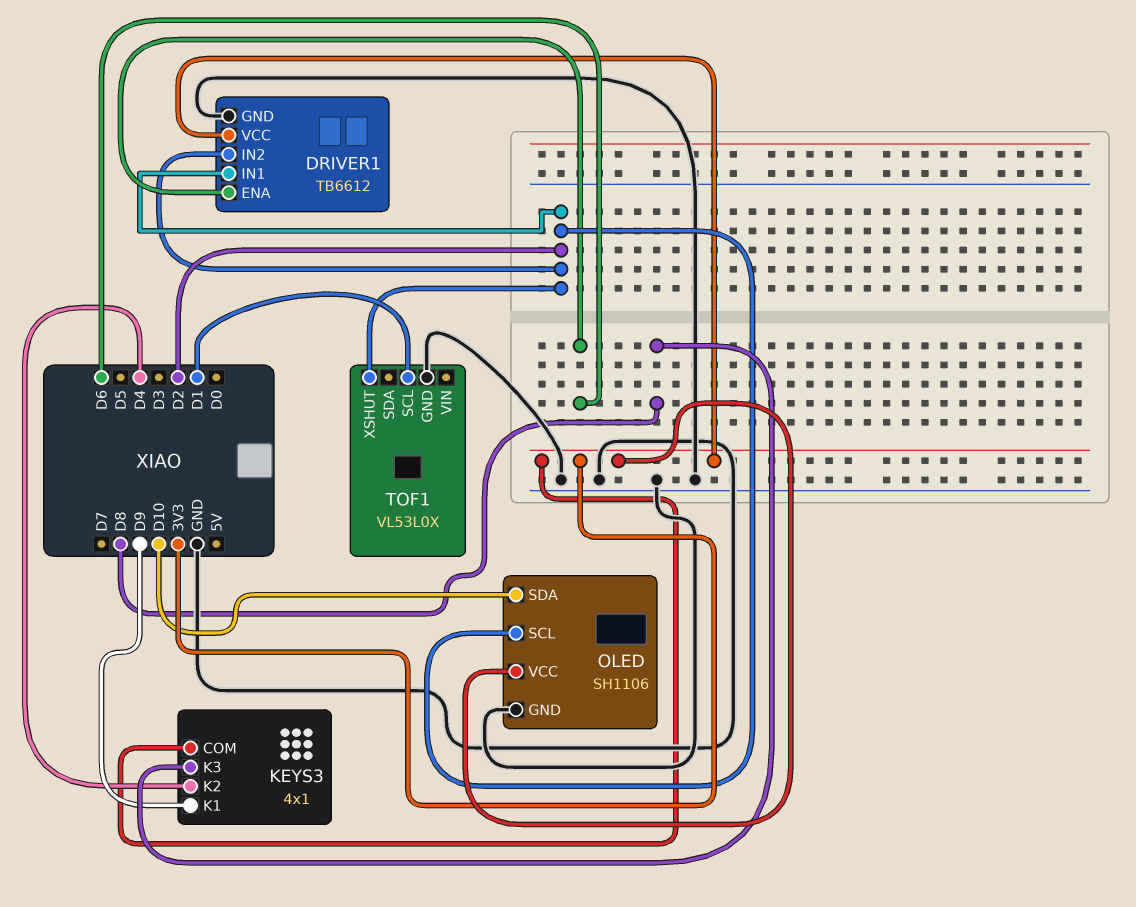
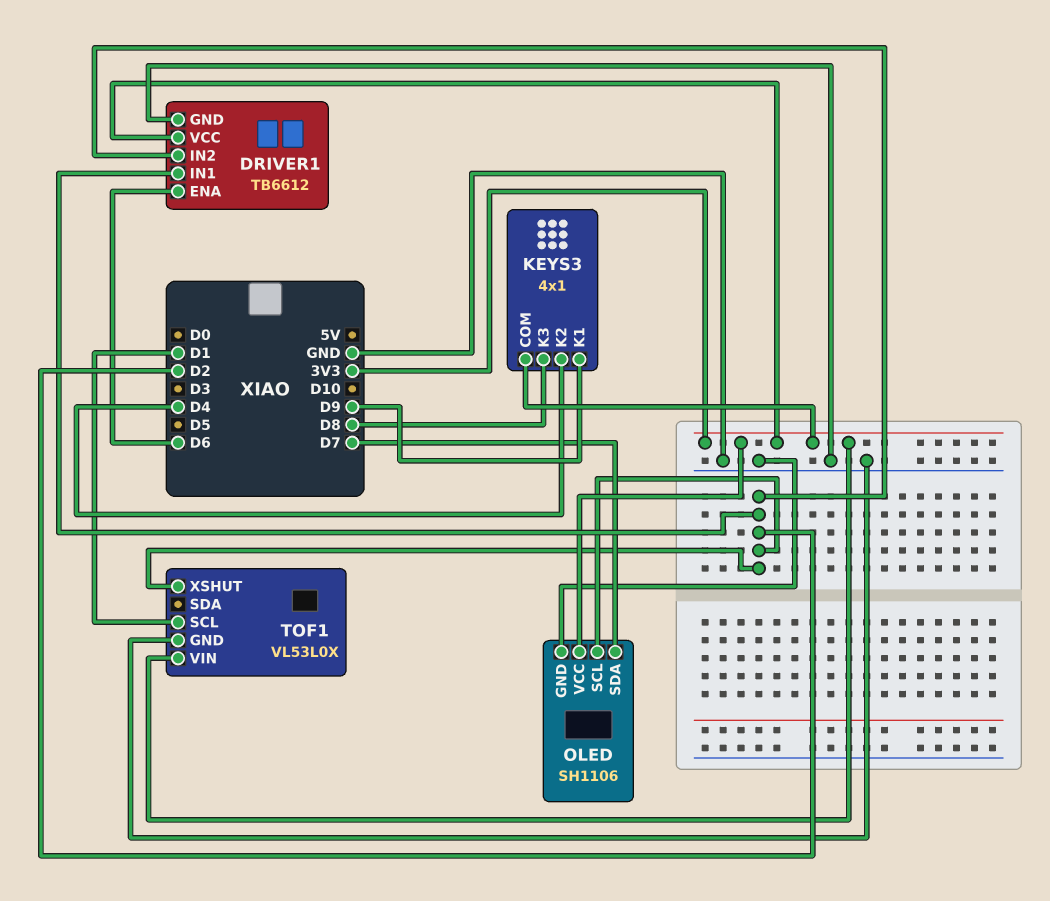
OLED pin SDA: D10 -> D7
TOF1 pin VIN: none -> 3V3

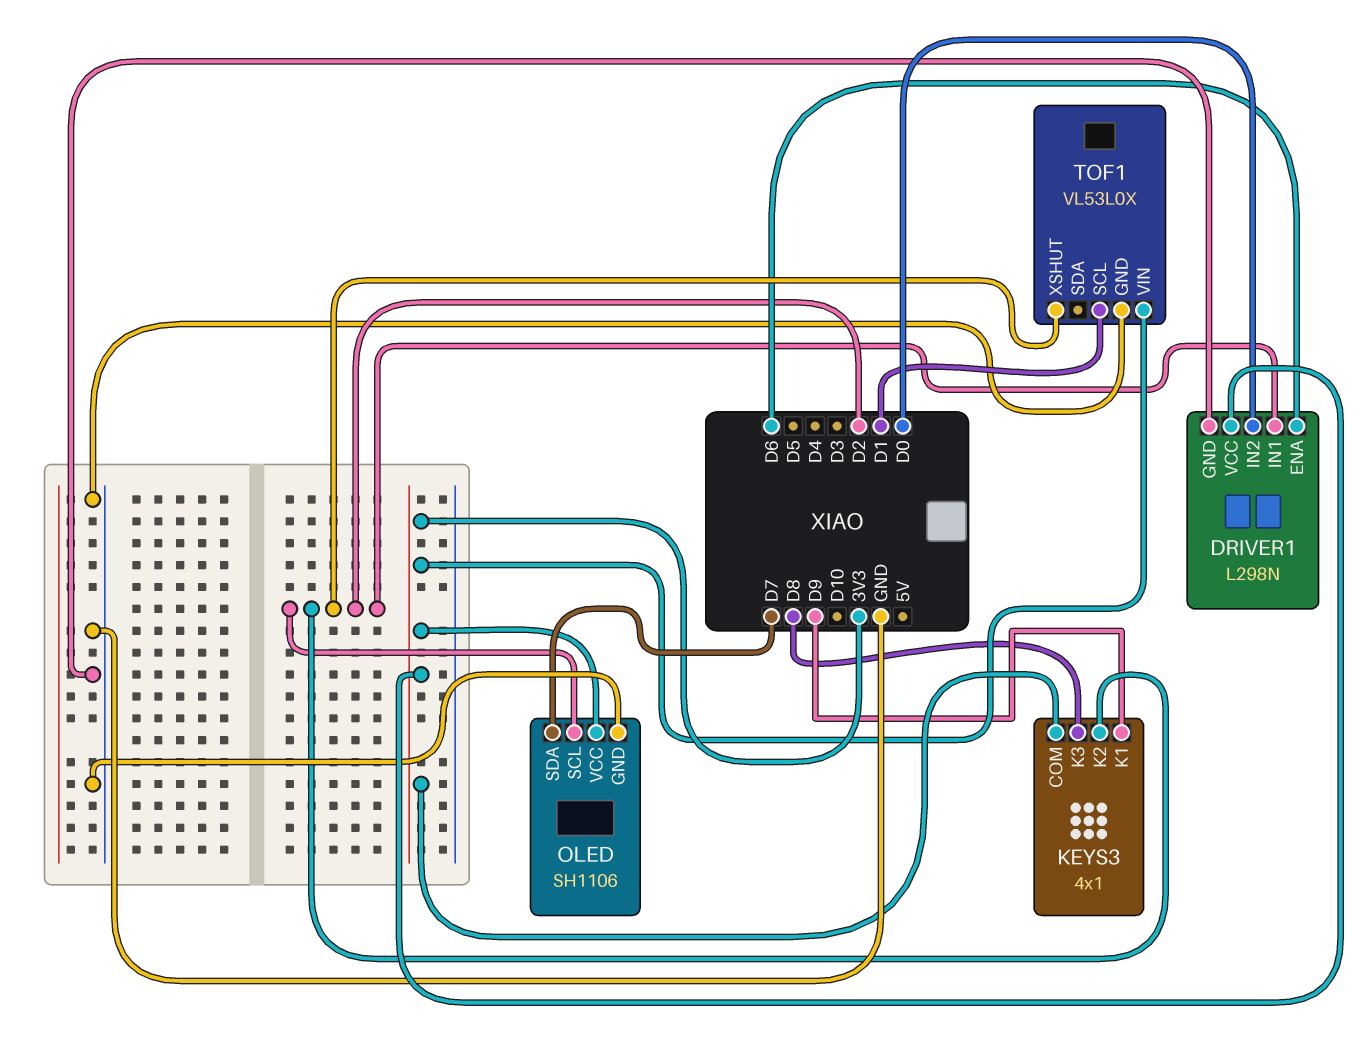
DRIVER1: TB6612 -> L298N
DRIVER1 pin IN2: D2 -> D0
KEYS3 pin K2: D4 -> D2

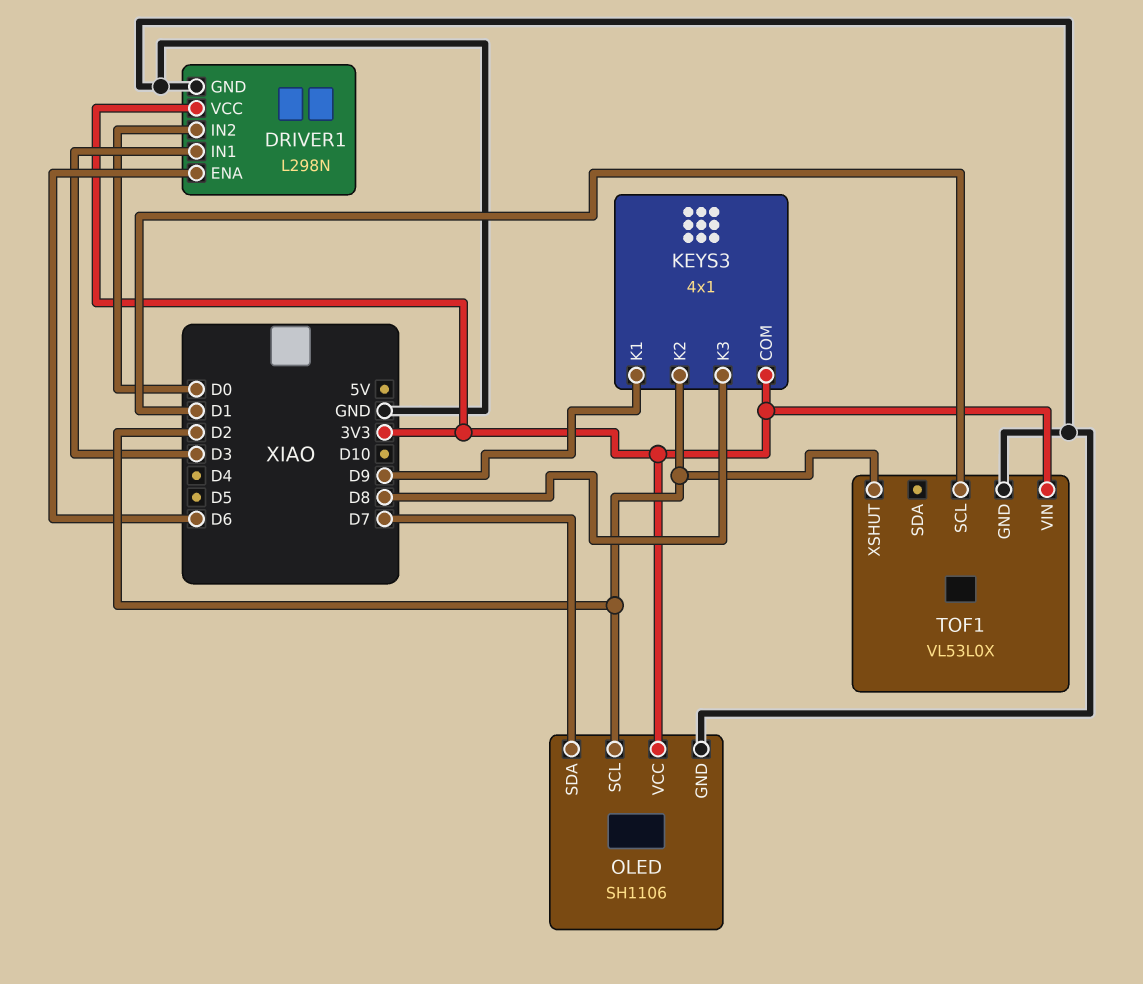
DRIVER1 pin IN1: D2 -> D3

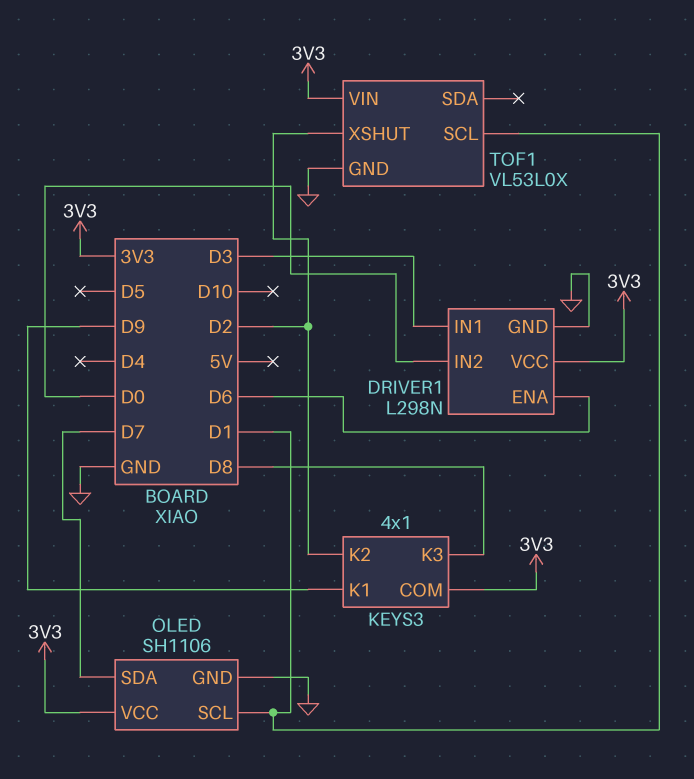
OLED pin SCL: D2 -> D1

